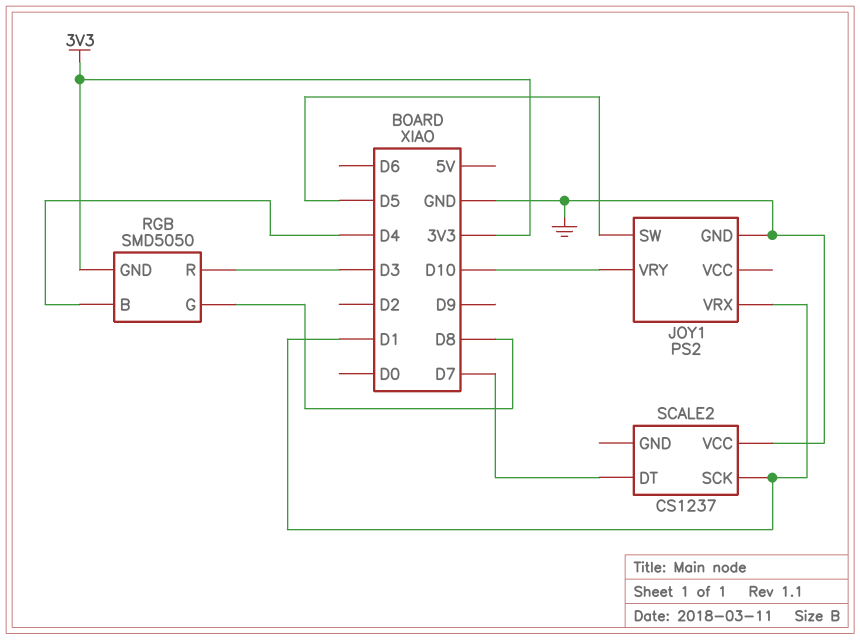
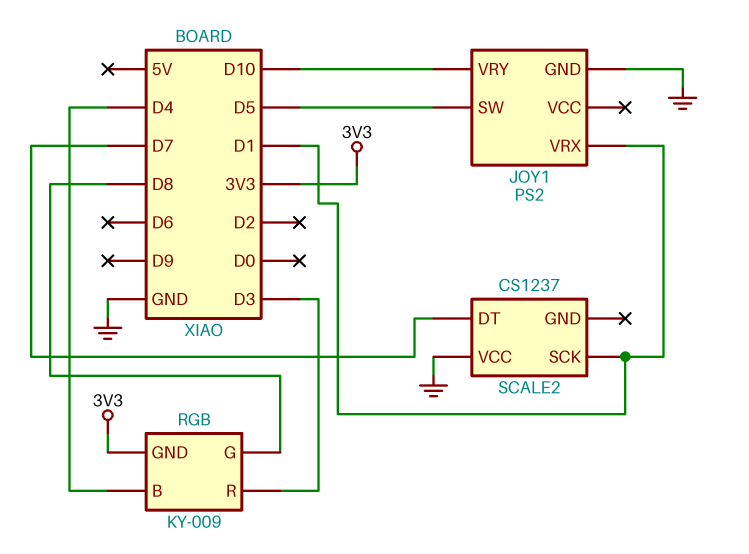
RGB: SMD5050 -> KY-009

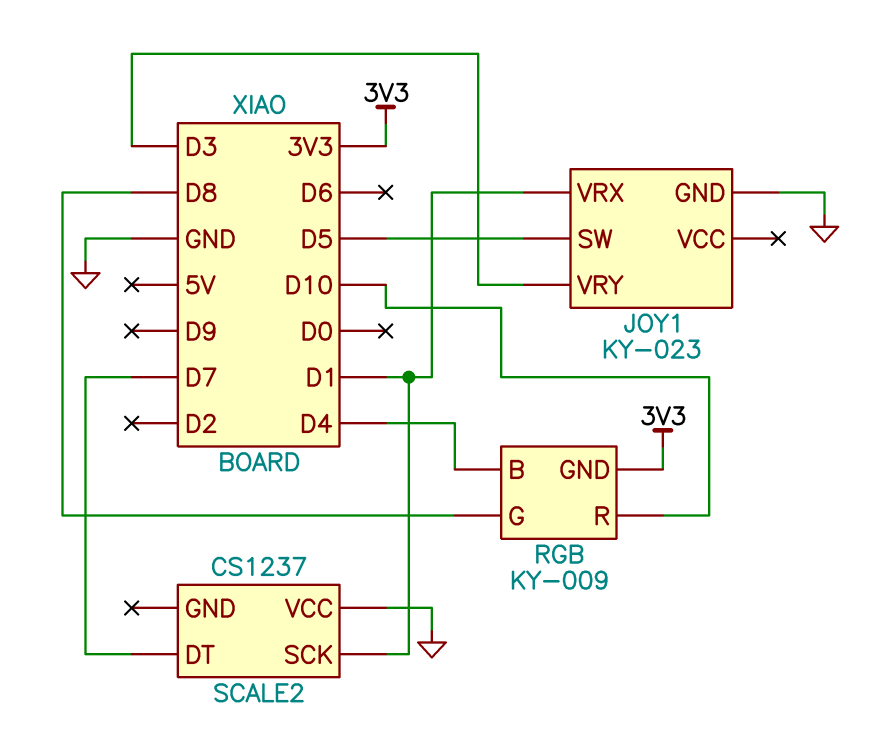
JOY1: PS2 -> KY-023
JOY1 pin VRY: D10 -> D3
RGB pin R: D3 -> D10

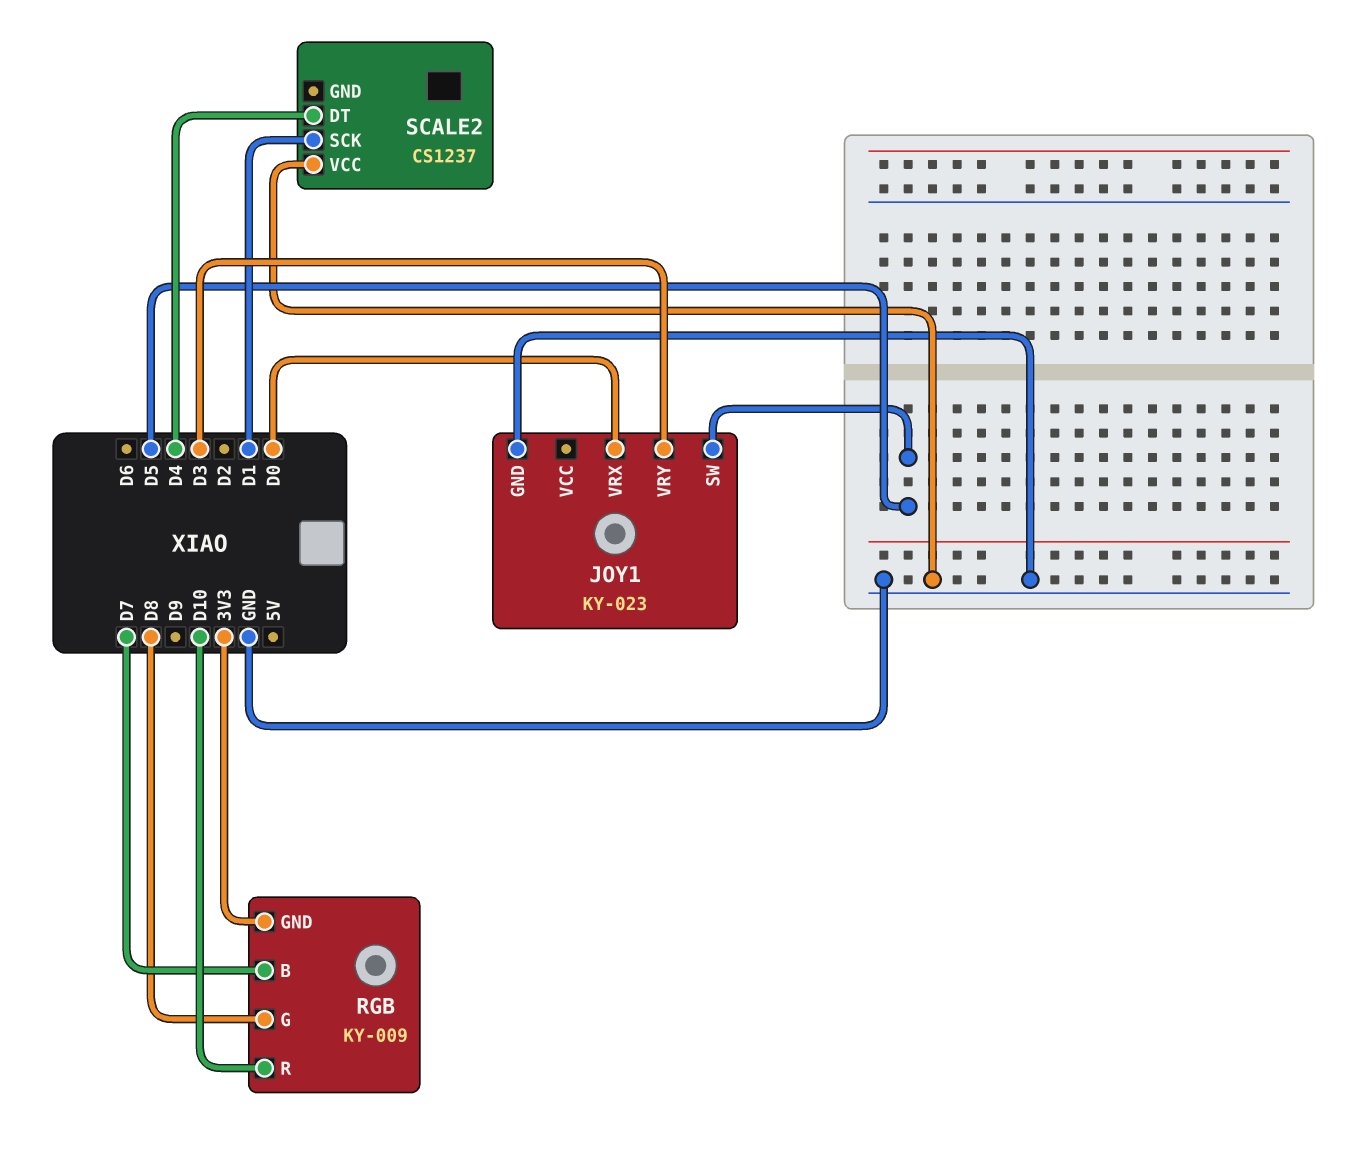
JOY1 pin VRX: D1 -> D0
RGB pin B: D4 -> D7
SCALE2 pin DT: D7 -> D4

